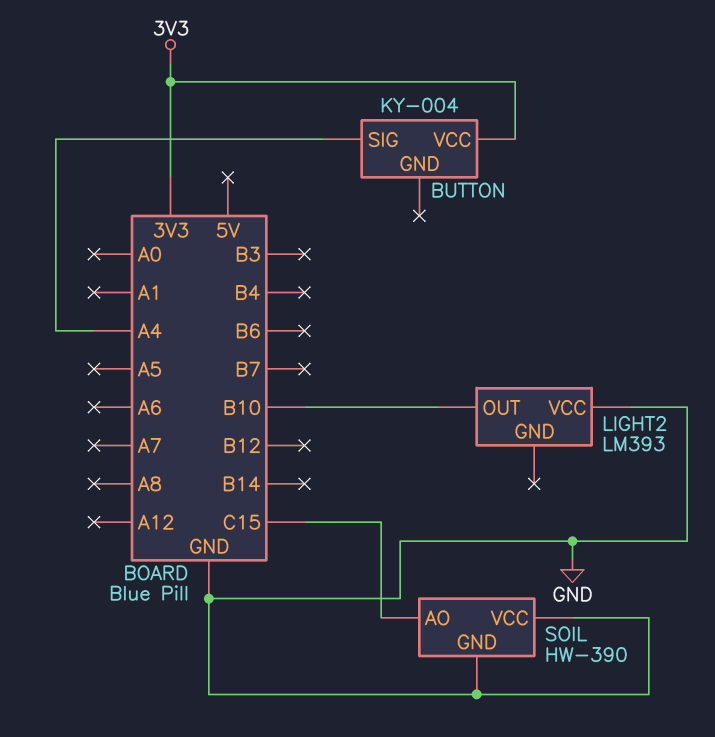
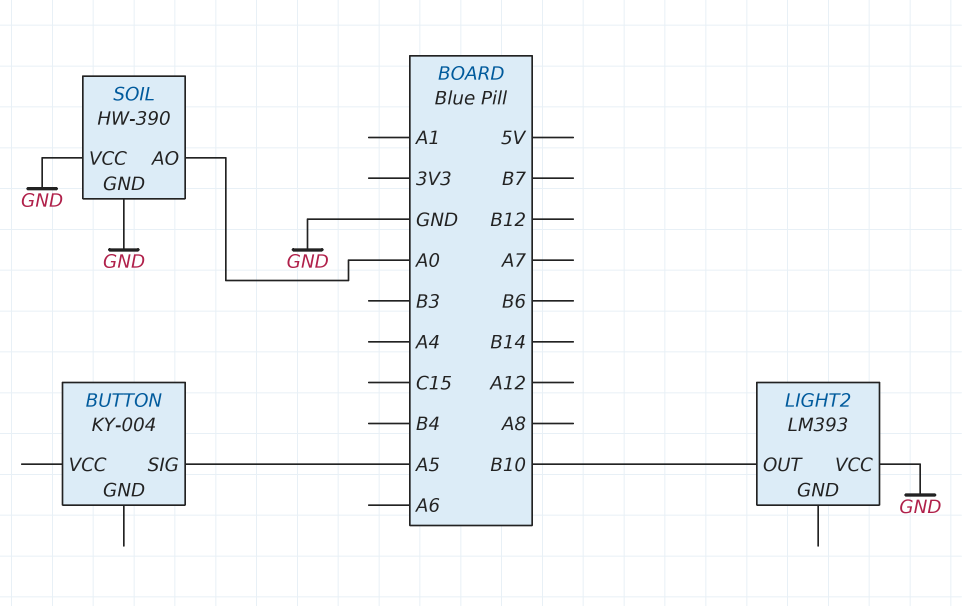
BUTTON pin SIG: A4 -> A5
BUTTON pin VCC: 3V3 -> none
SOIL pin AO: C15 -> A0

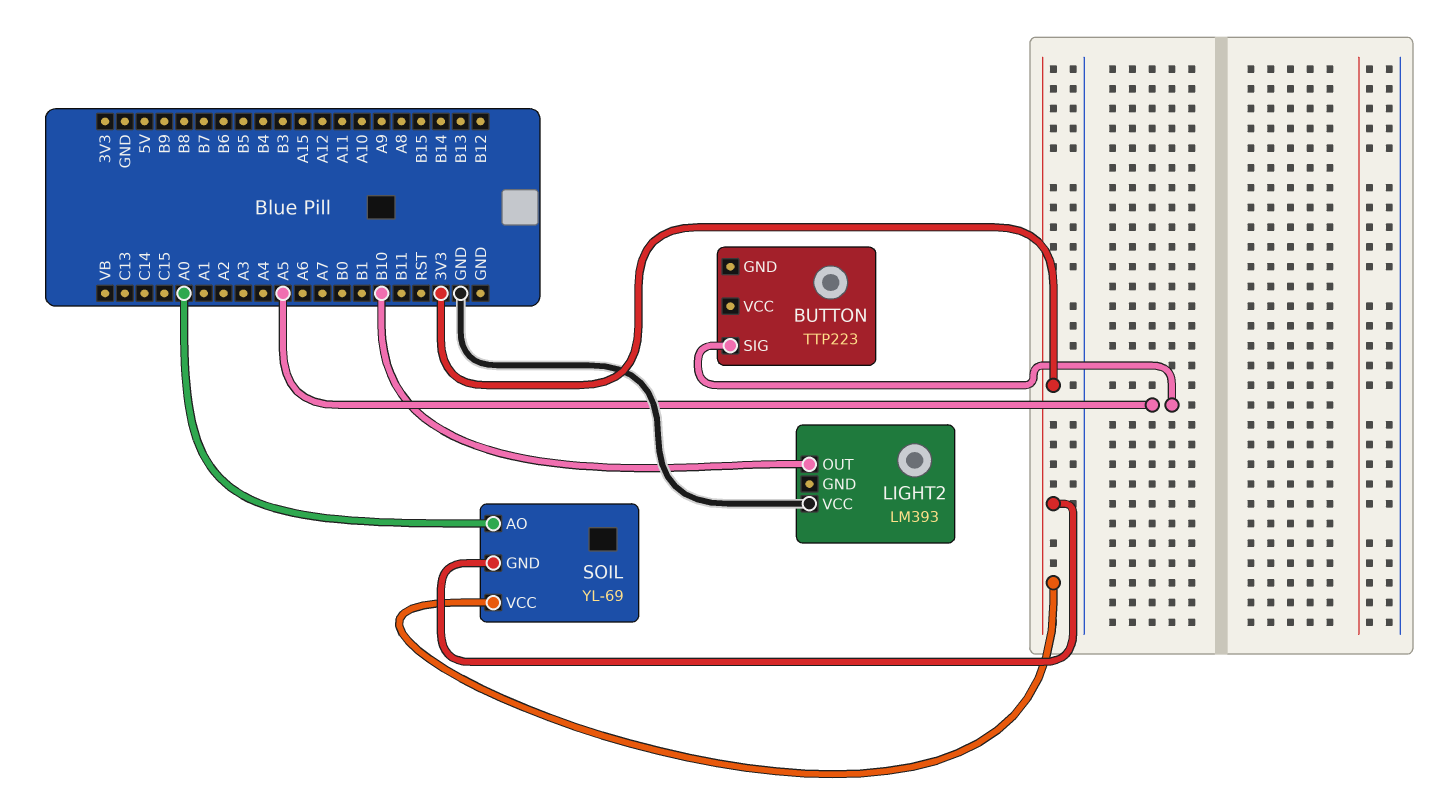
BUTTON: KY-004 -> TTP223
SOIL: HW-390 -> YL-69
SOIL pin GND: GND -> 3V3
SOIL pin VCC: GND -> 3V3

